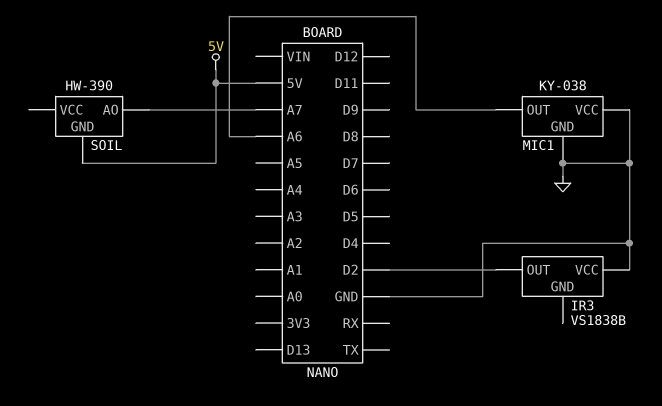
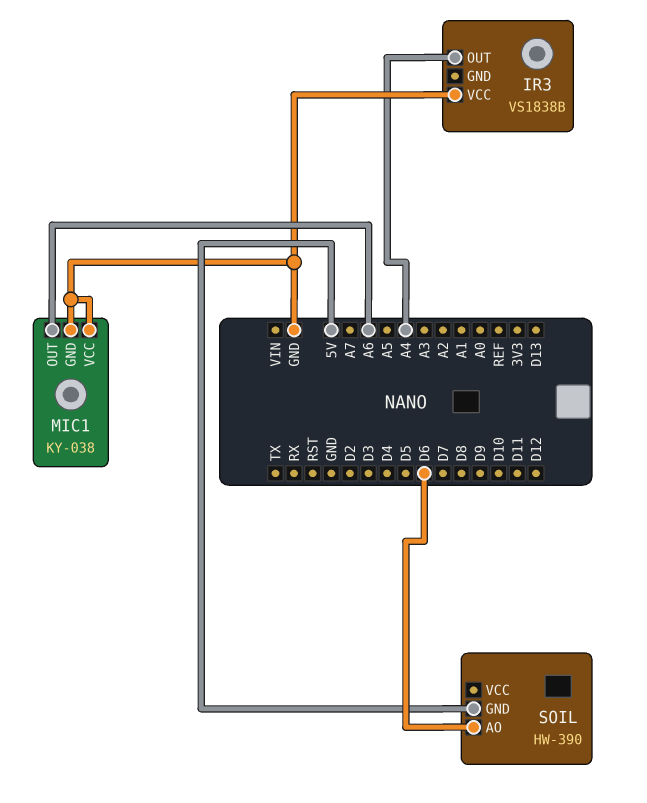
IR3 pin OUT: D2 -> A4
SOIL pin AO: A7 -> D6

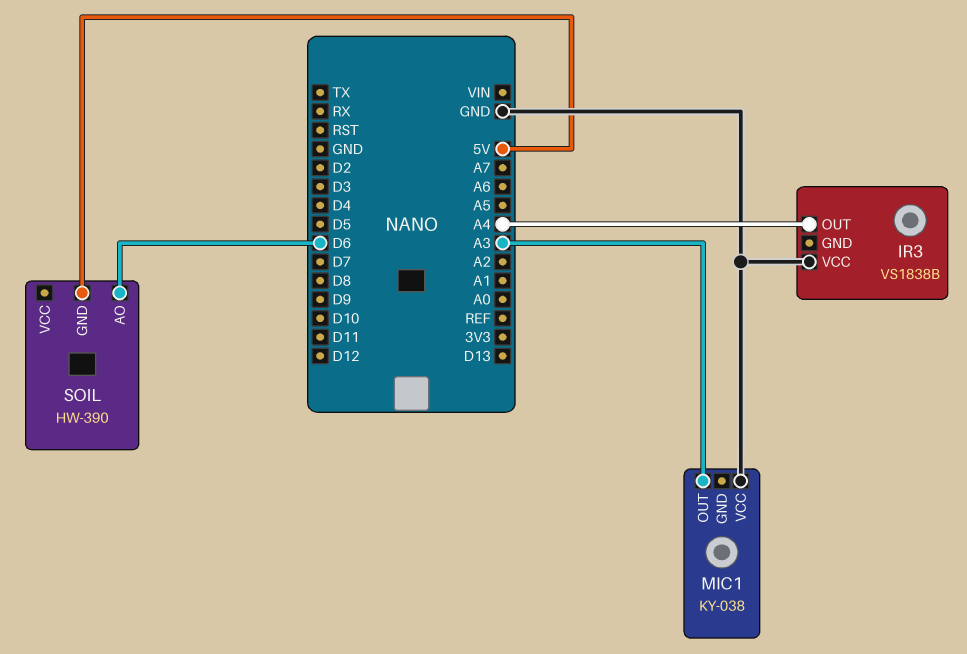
MIC1 pin GND: GND -> none
MIC1 pin OUT: A6 -> A3

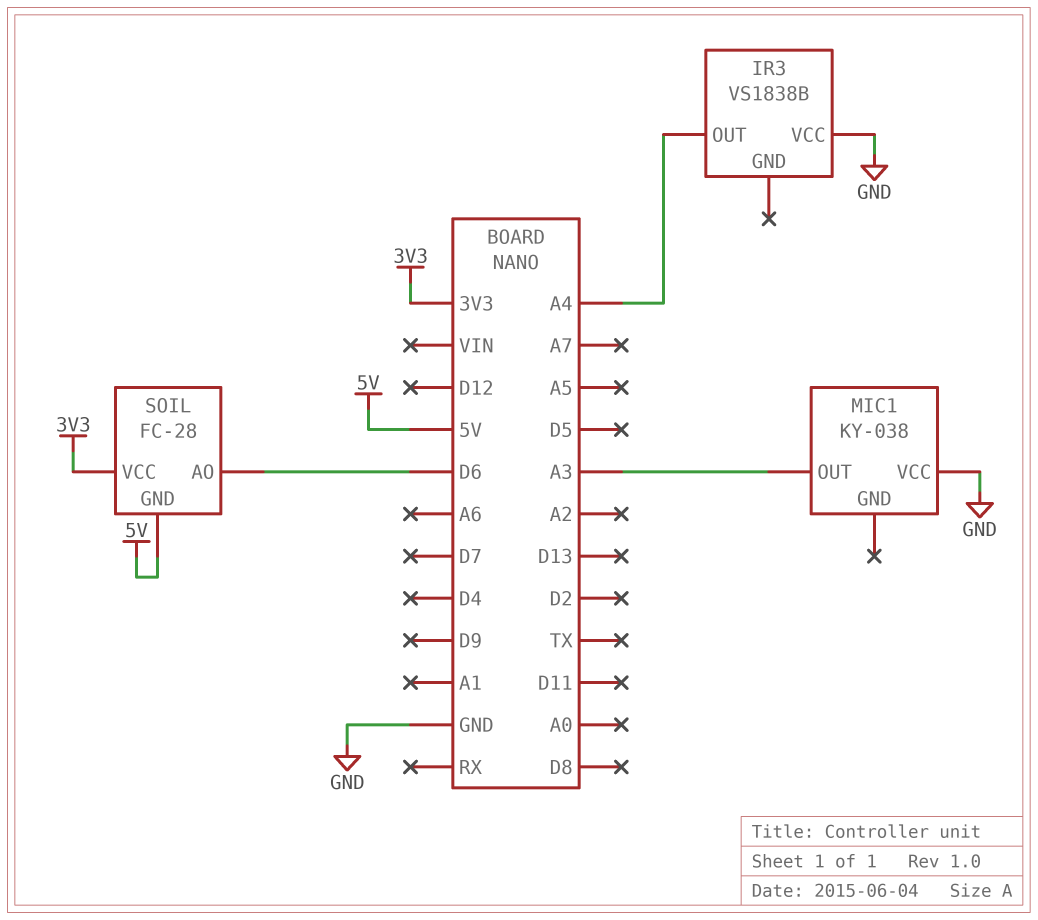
SOIL: HW-390 -> FC-28
SOIL pin VCC: none -> 3V3

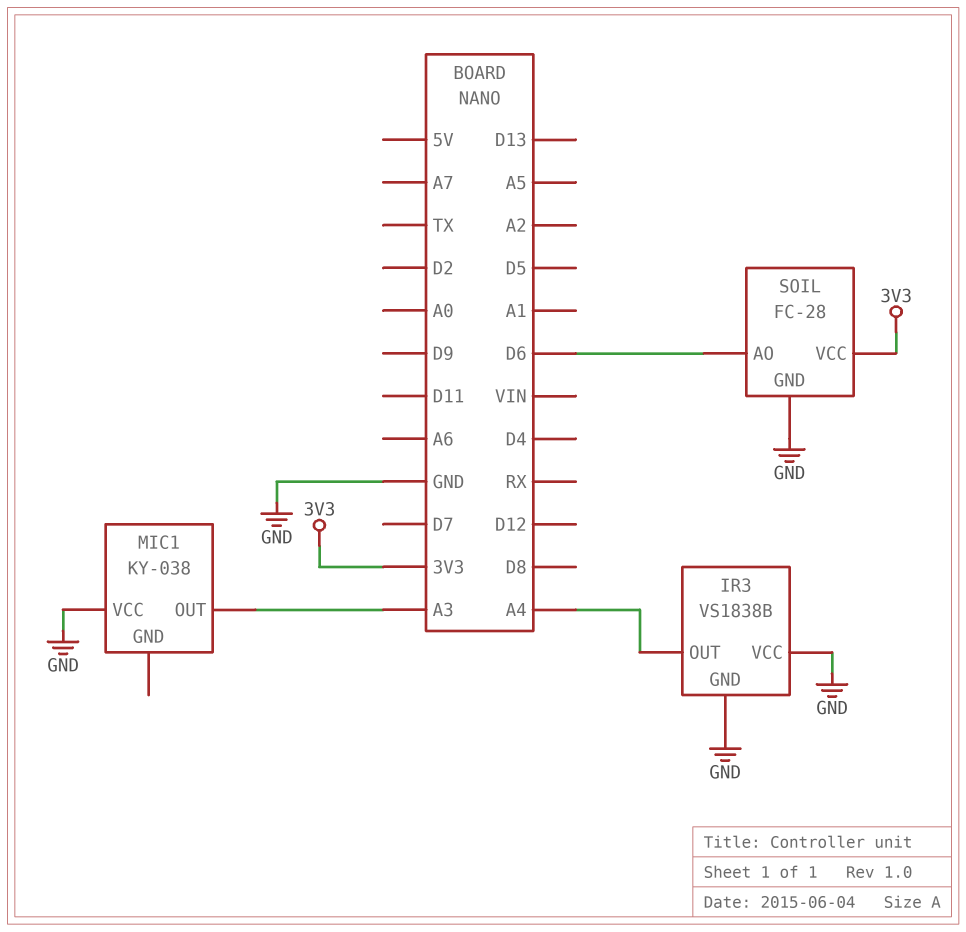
IR3 pin GND: none -> GND
SOIL pin GND: 5V -> GND

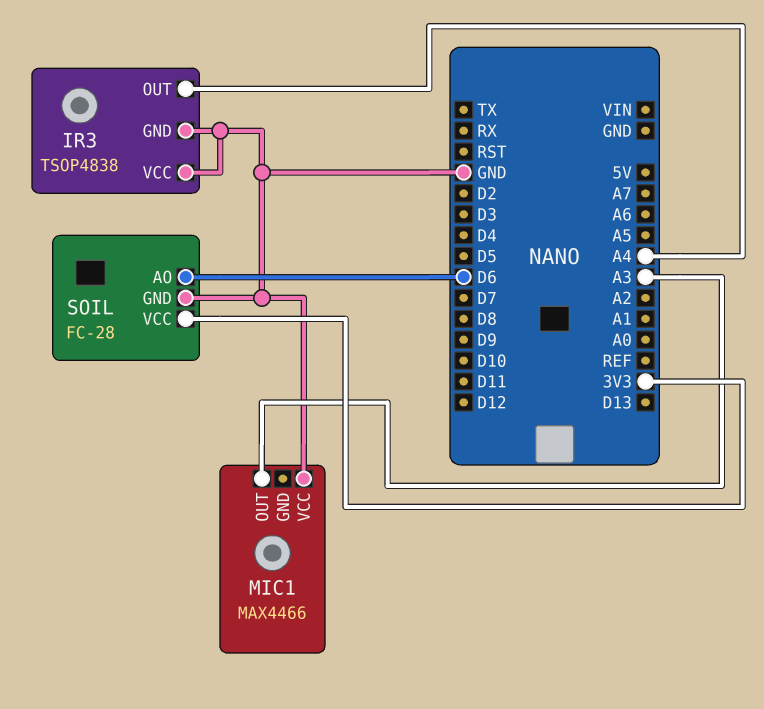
IR3: VS1838B -> TSOP4838
MIC1: KY-038 -> MAX4466

